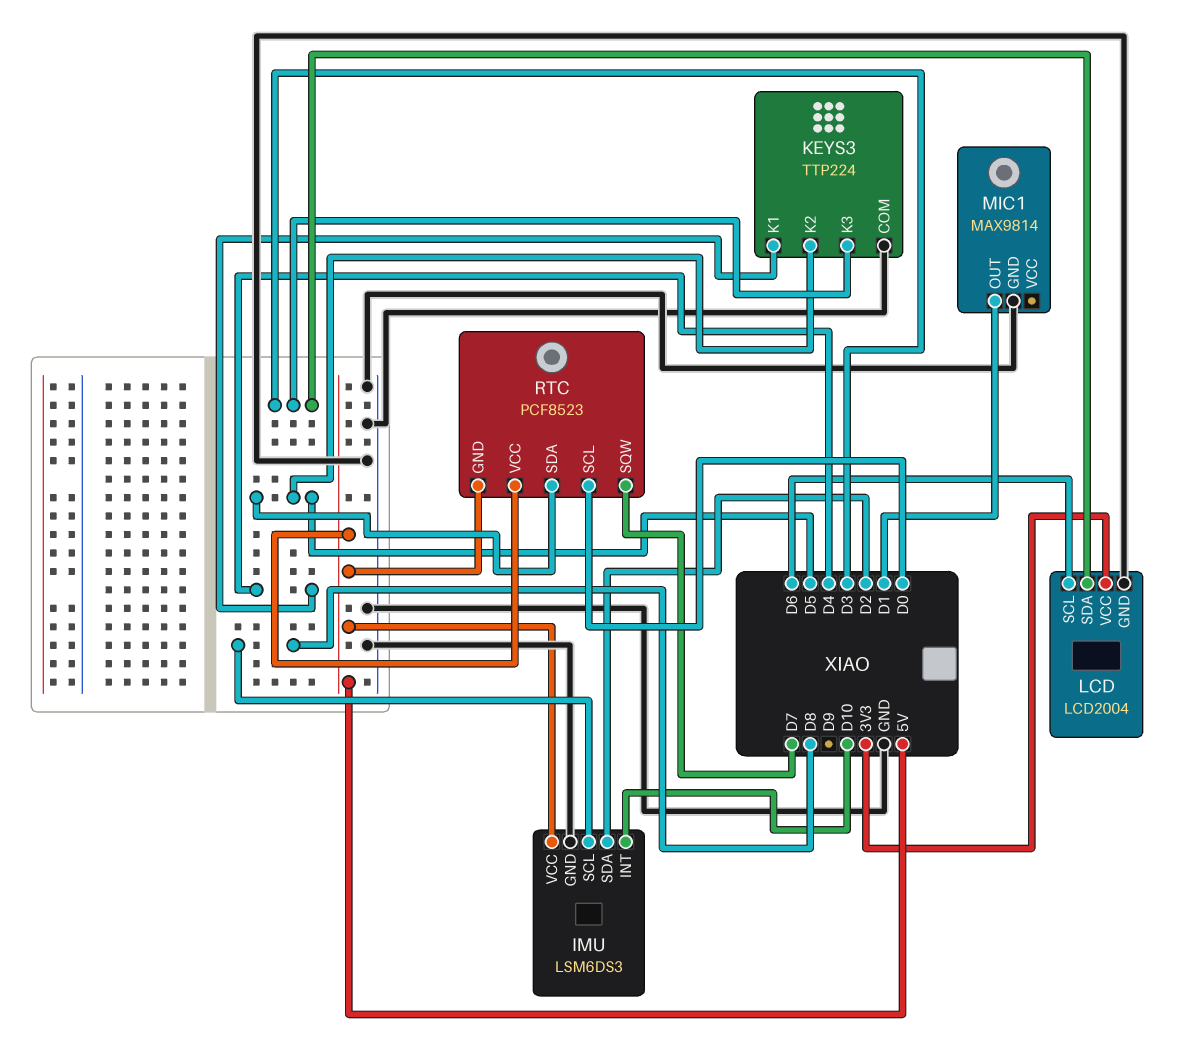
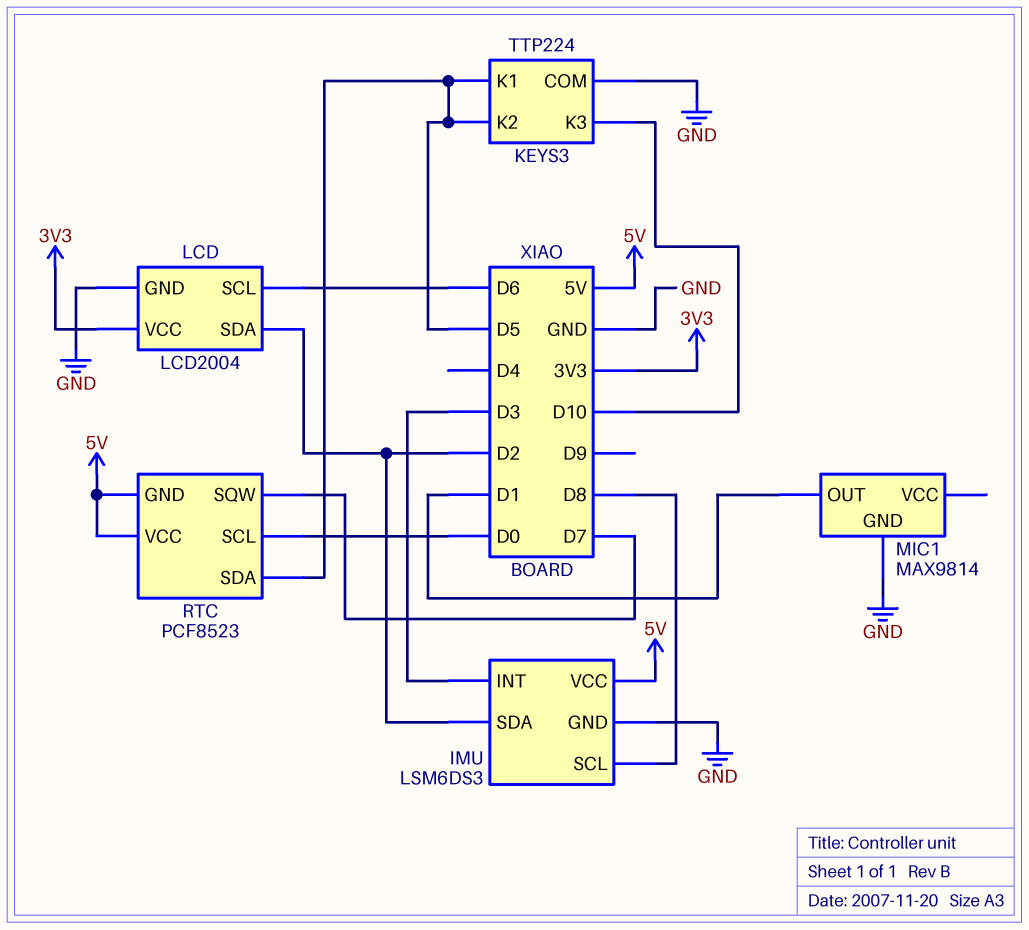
IMU pin INT: D10 -> D3
KEYS3 pin K1: D4 -> D5
KEYS3 pin K3: D3 -> D10
LCD pin SDA: D3 -> D2

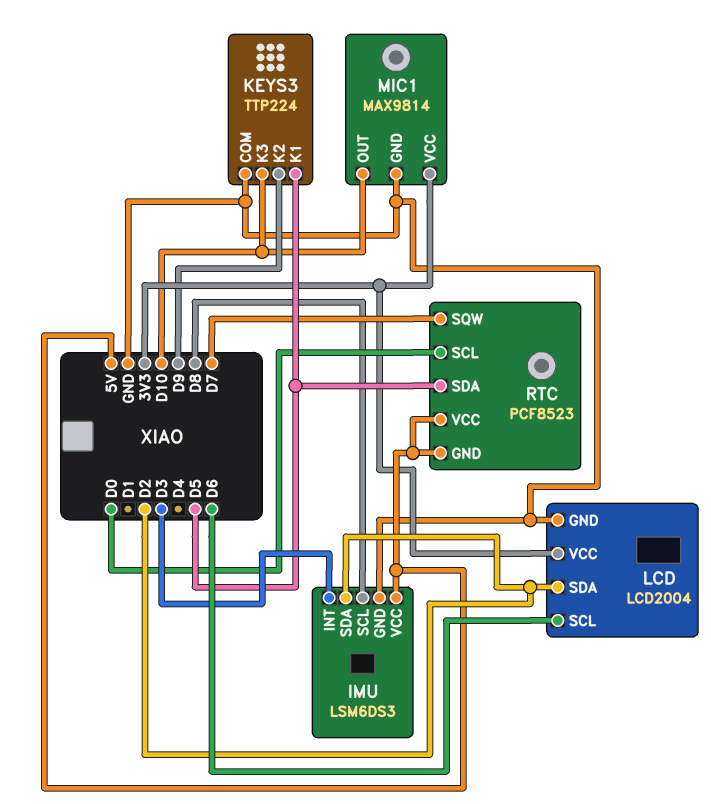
KEYS3 pin K2: D5 -> D9
MIC1 pin OUT: D1 -> D10
MIC1 pin VCC: none -> 3V3

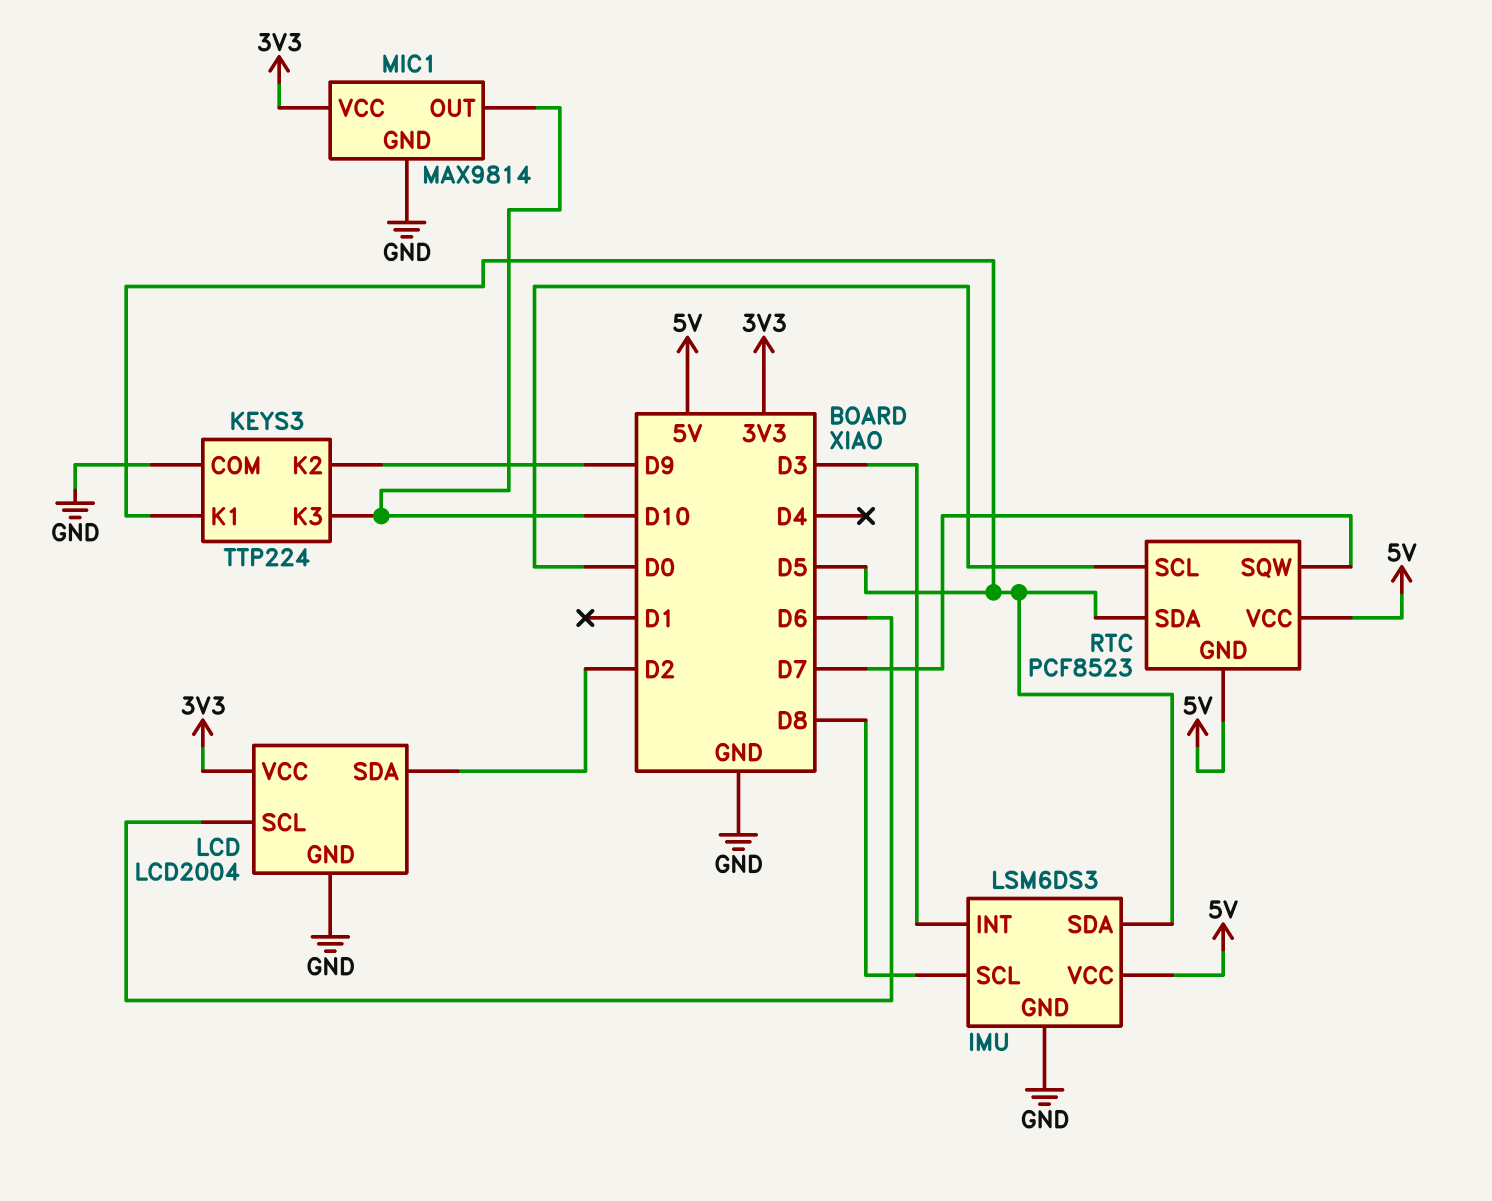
IMU pin SDA: D2 -> D5

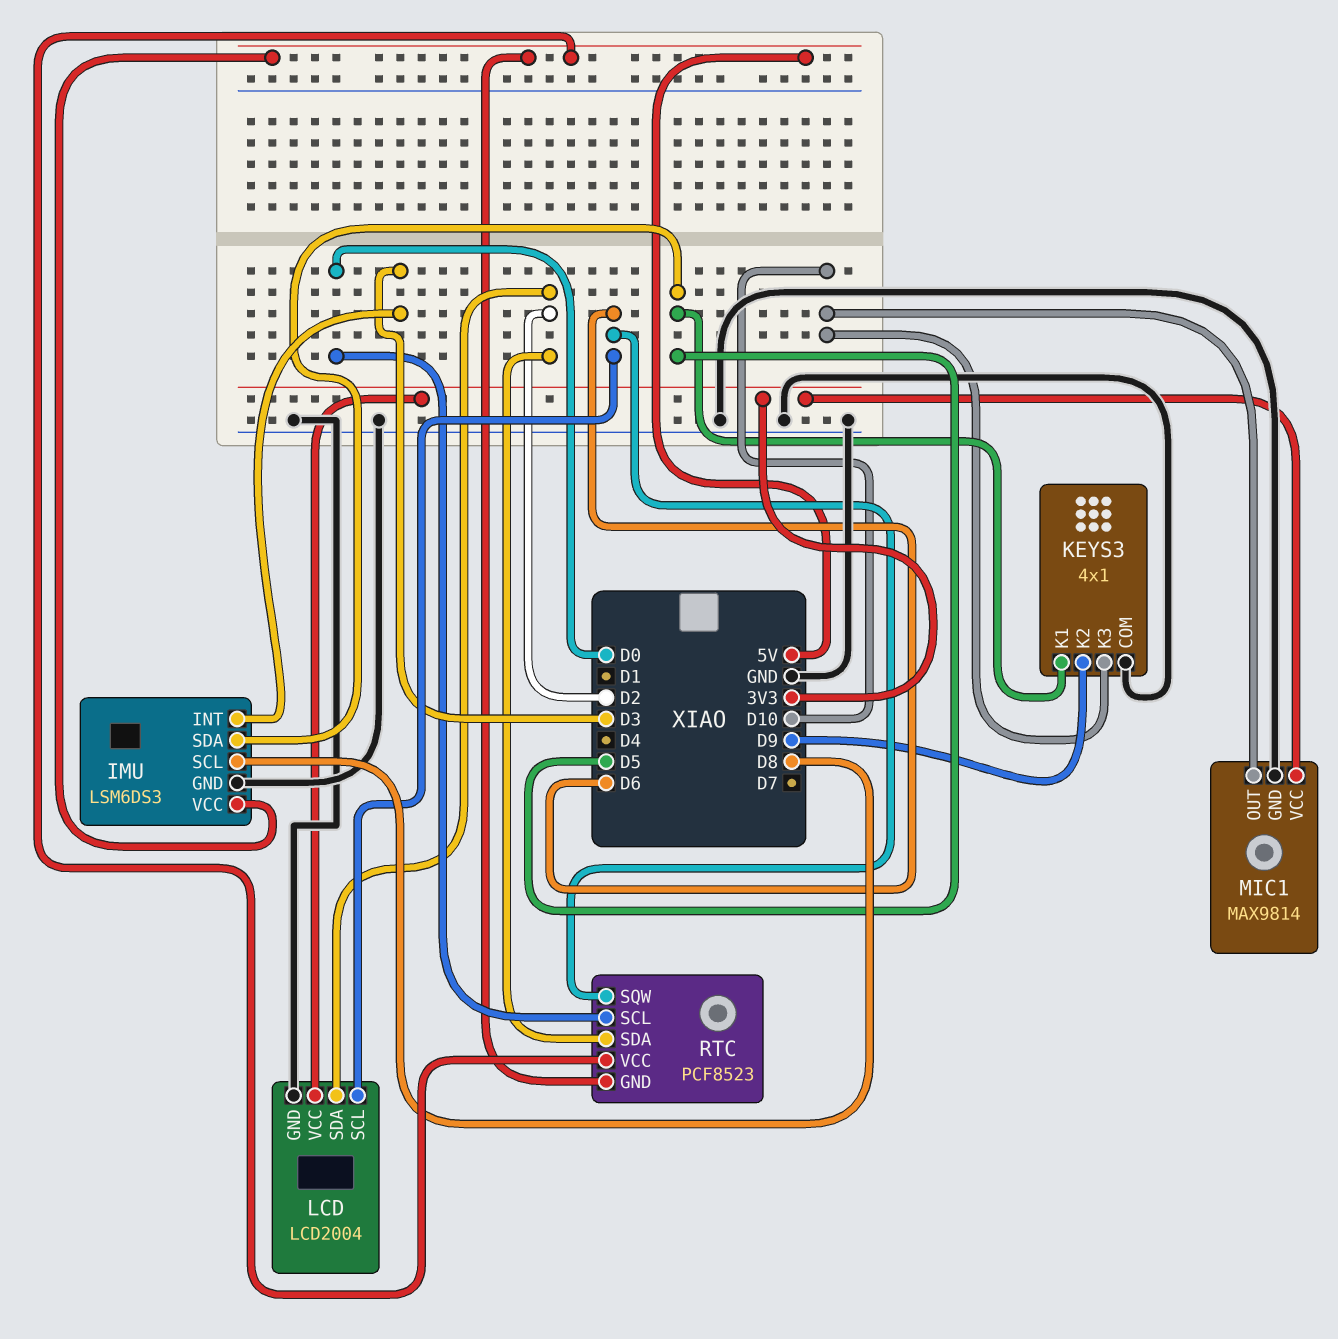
KEYS3: TTP224 -> 4x1
RTC pin SDA: D5 -> D2
RTC pin SQW: D7 -> D6

